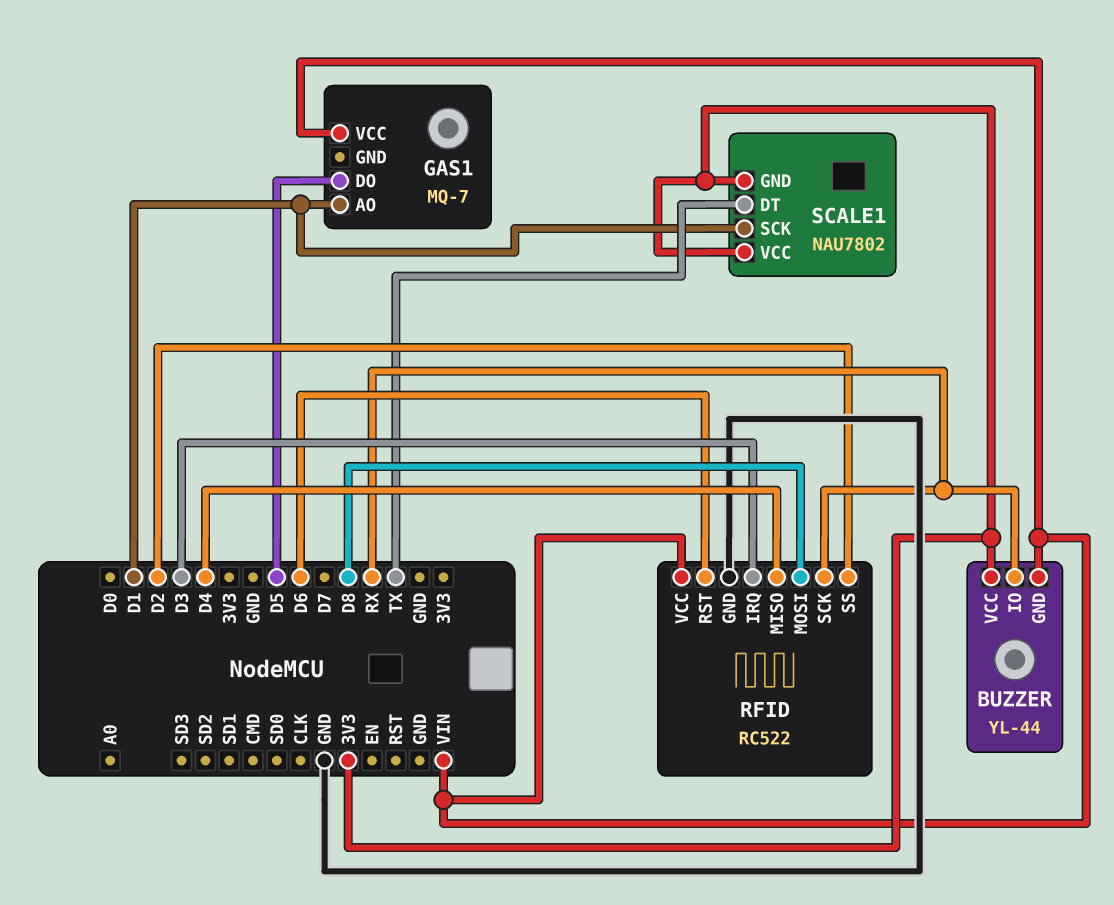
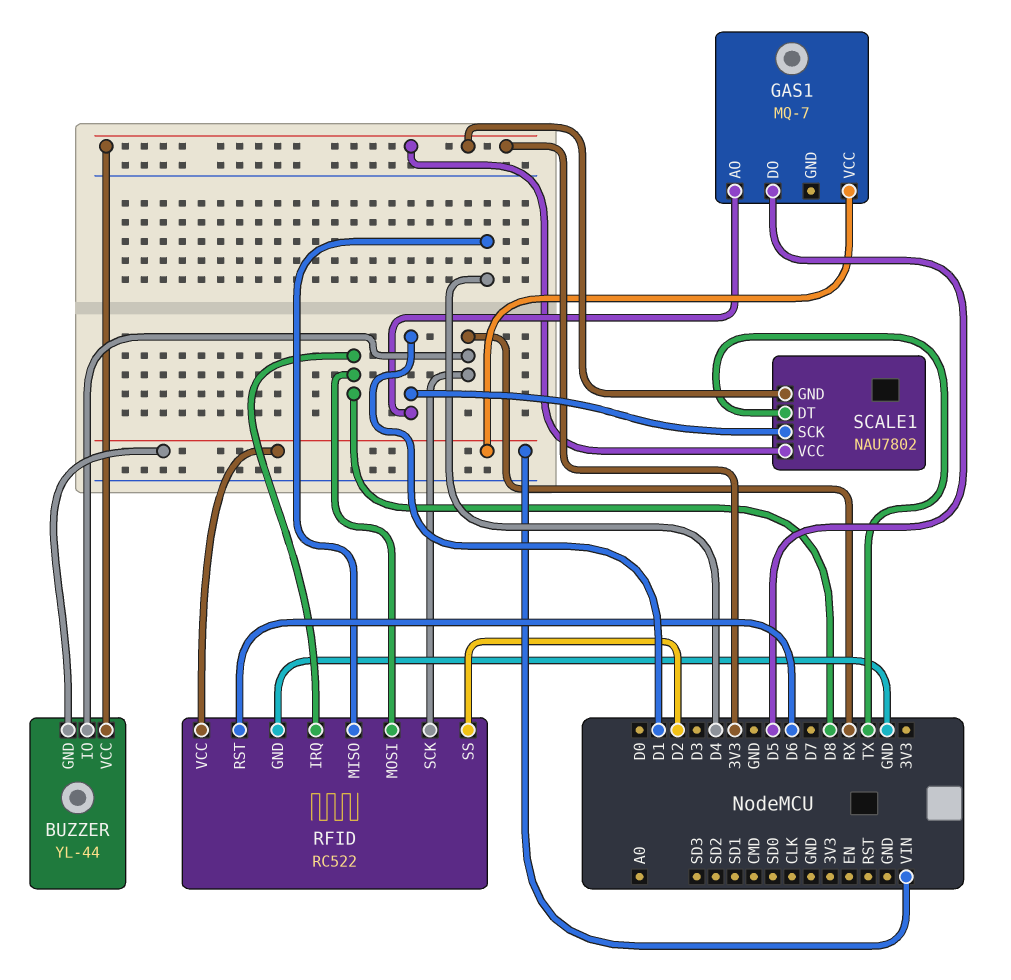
RFID pin IRQ: D3 -> D8

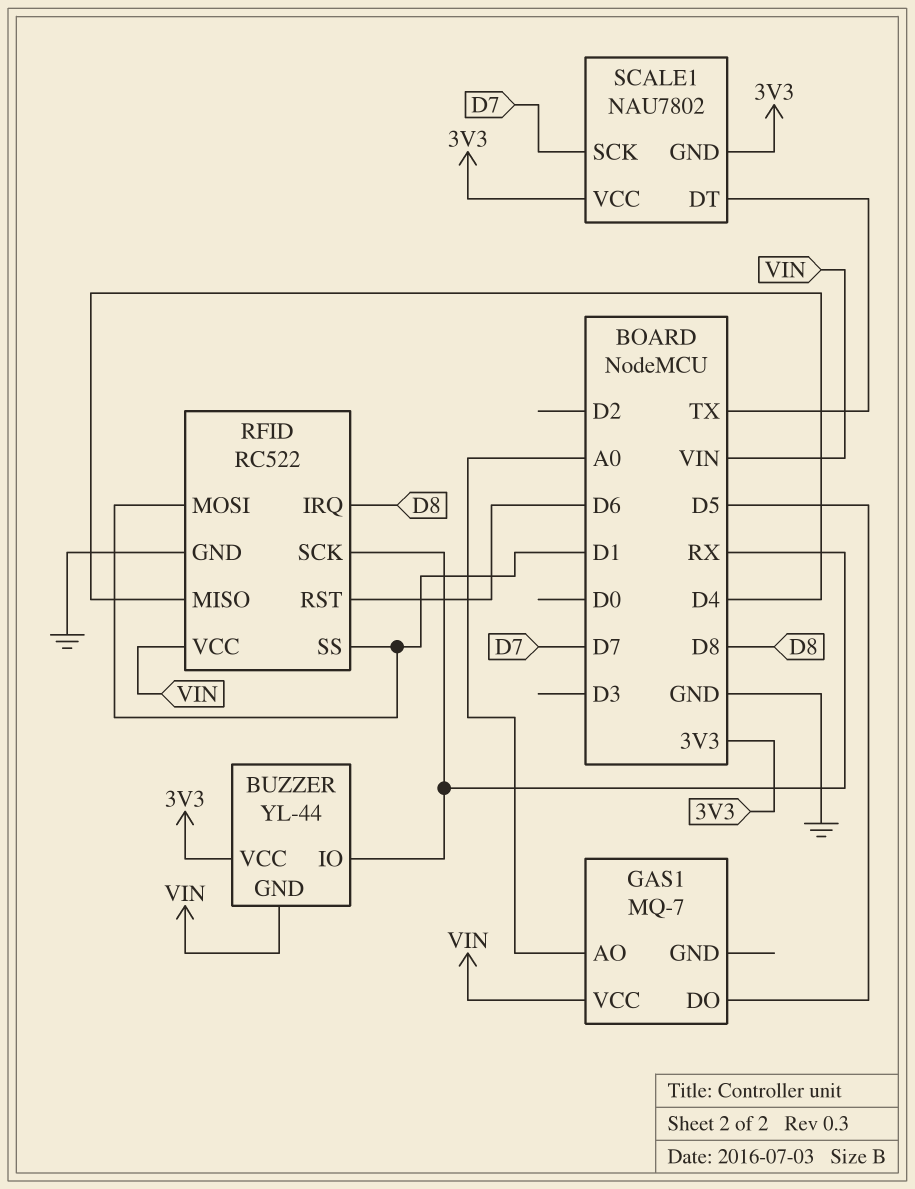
GAS1 pin AO: D1 -> A0
RFID pin MOSI: D8 -> D1
RFID pin SS: D2 -> D1
SCALE1 pin SCK: D1 -> D7

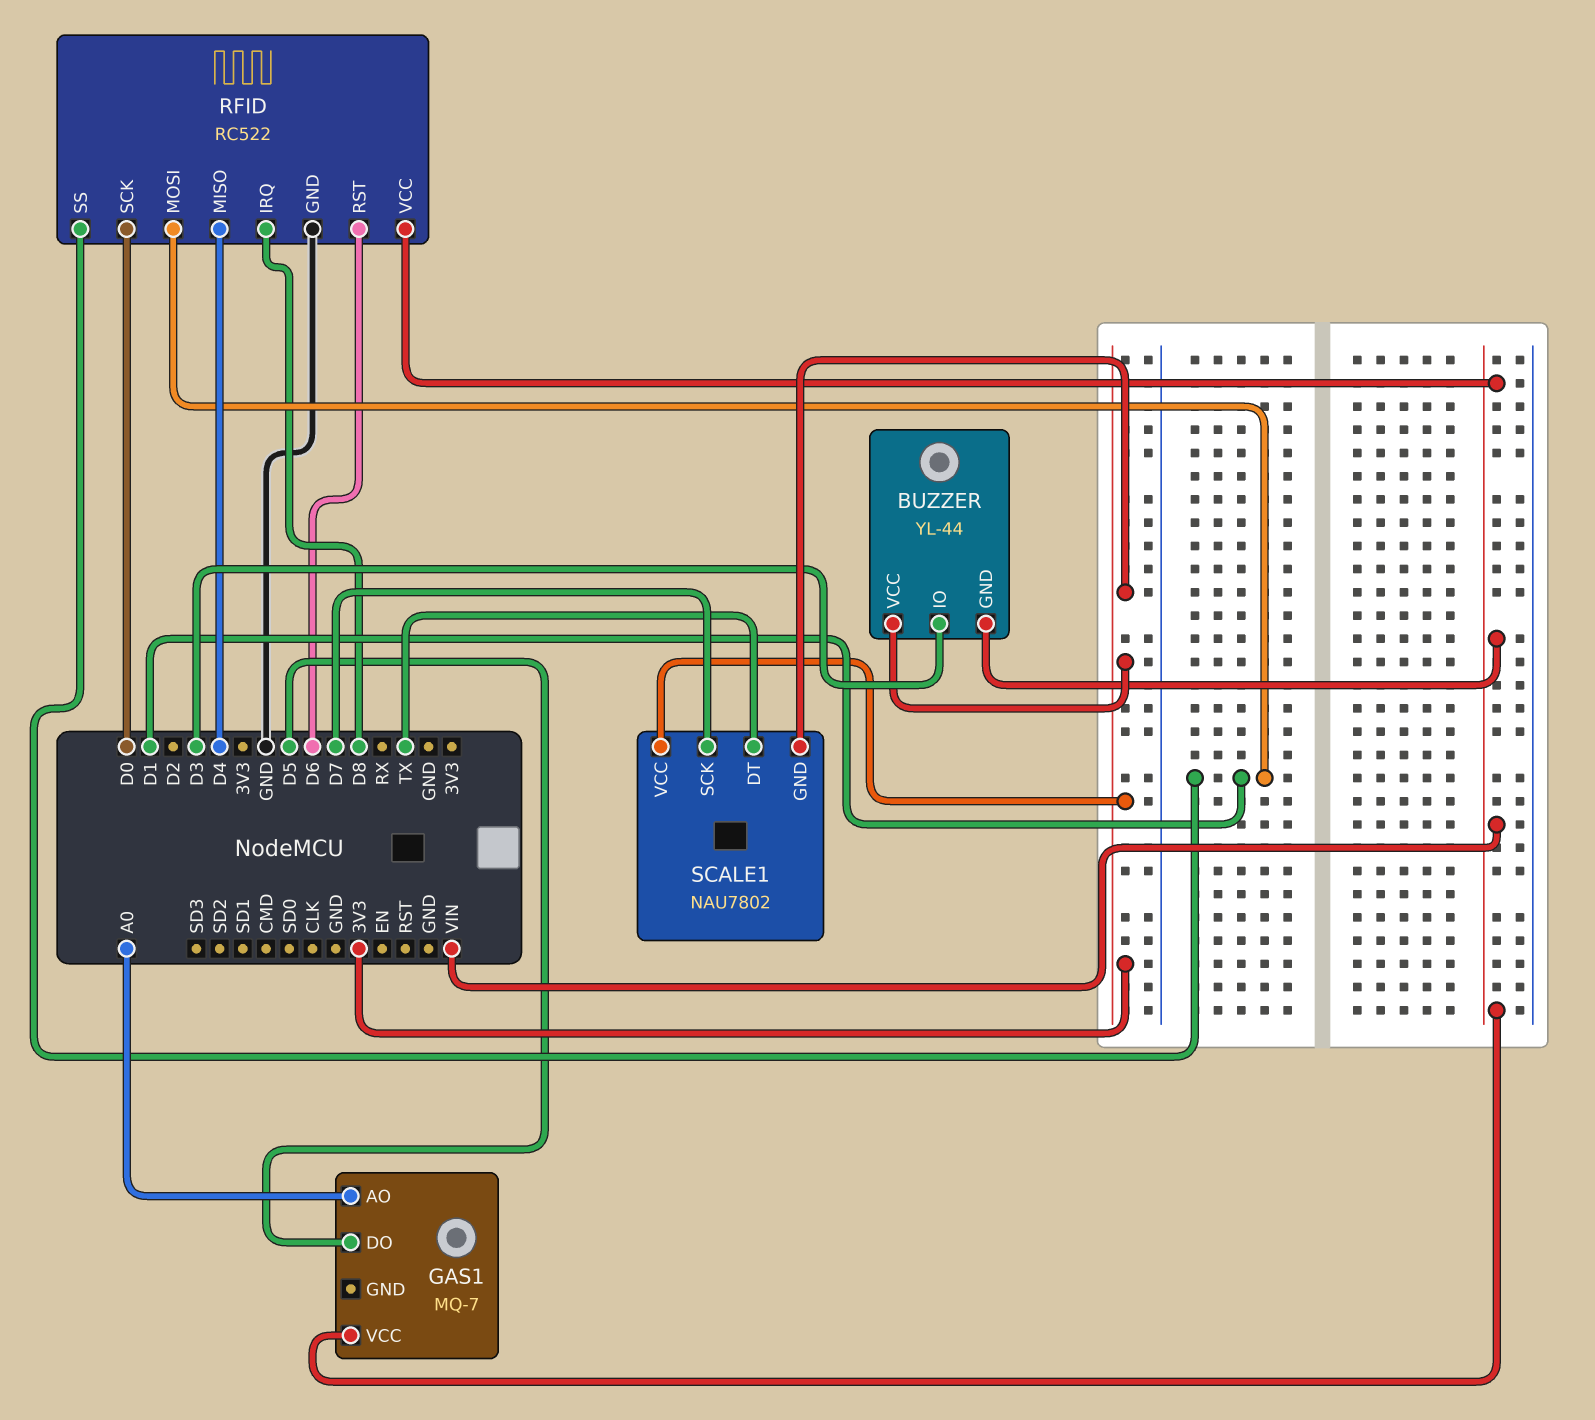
BUZZER pin IO: RX -> D3
RFID pin SCK: RX -> D0

